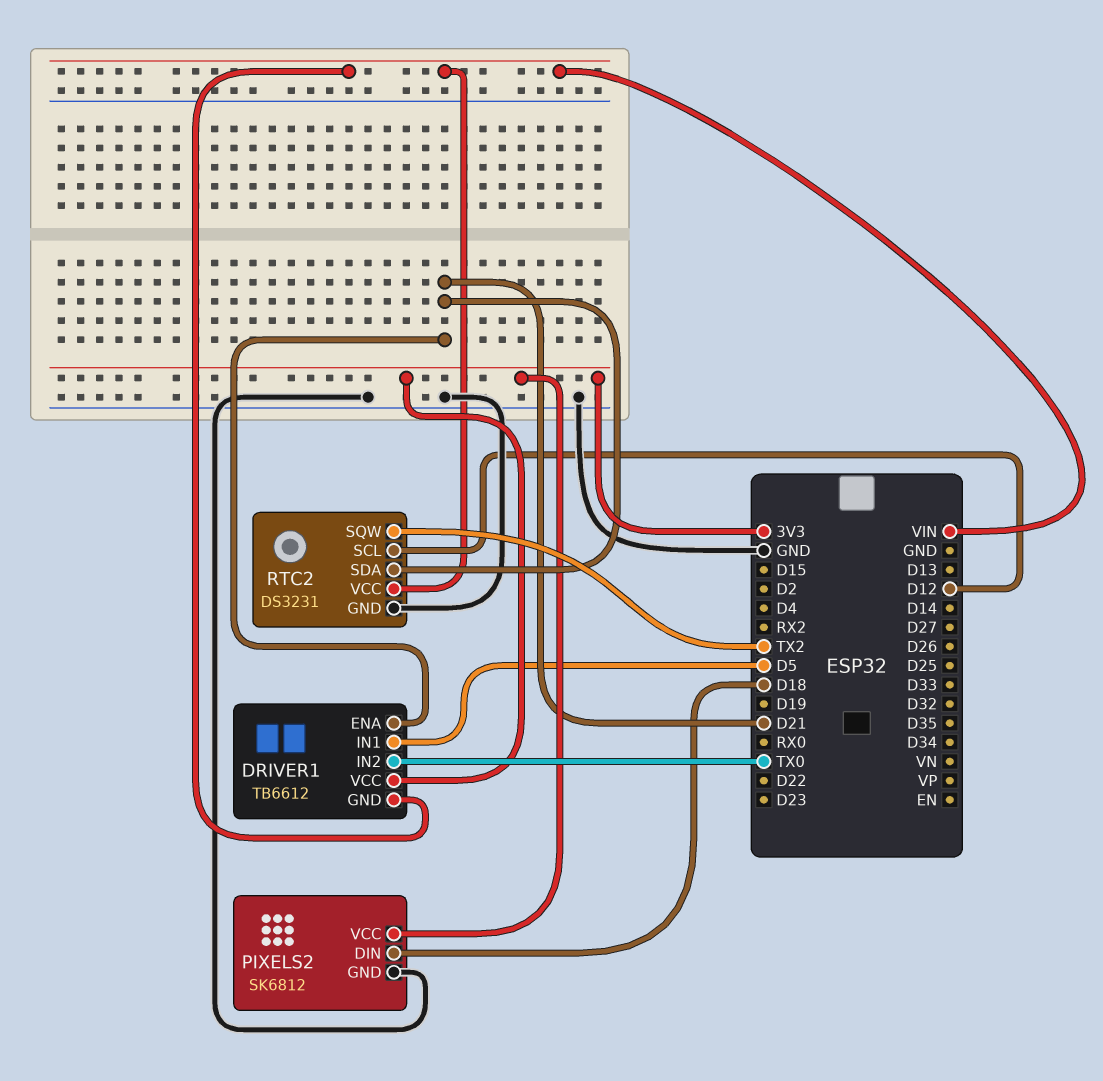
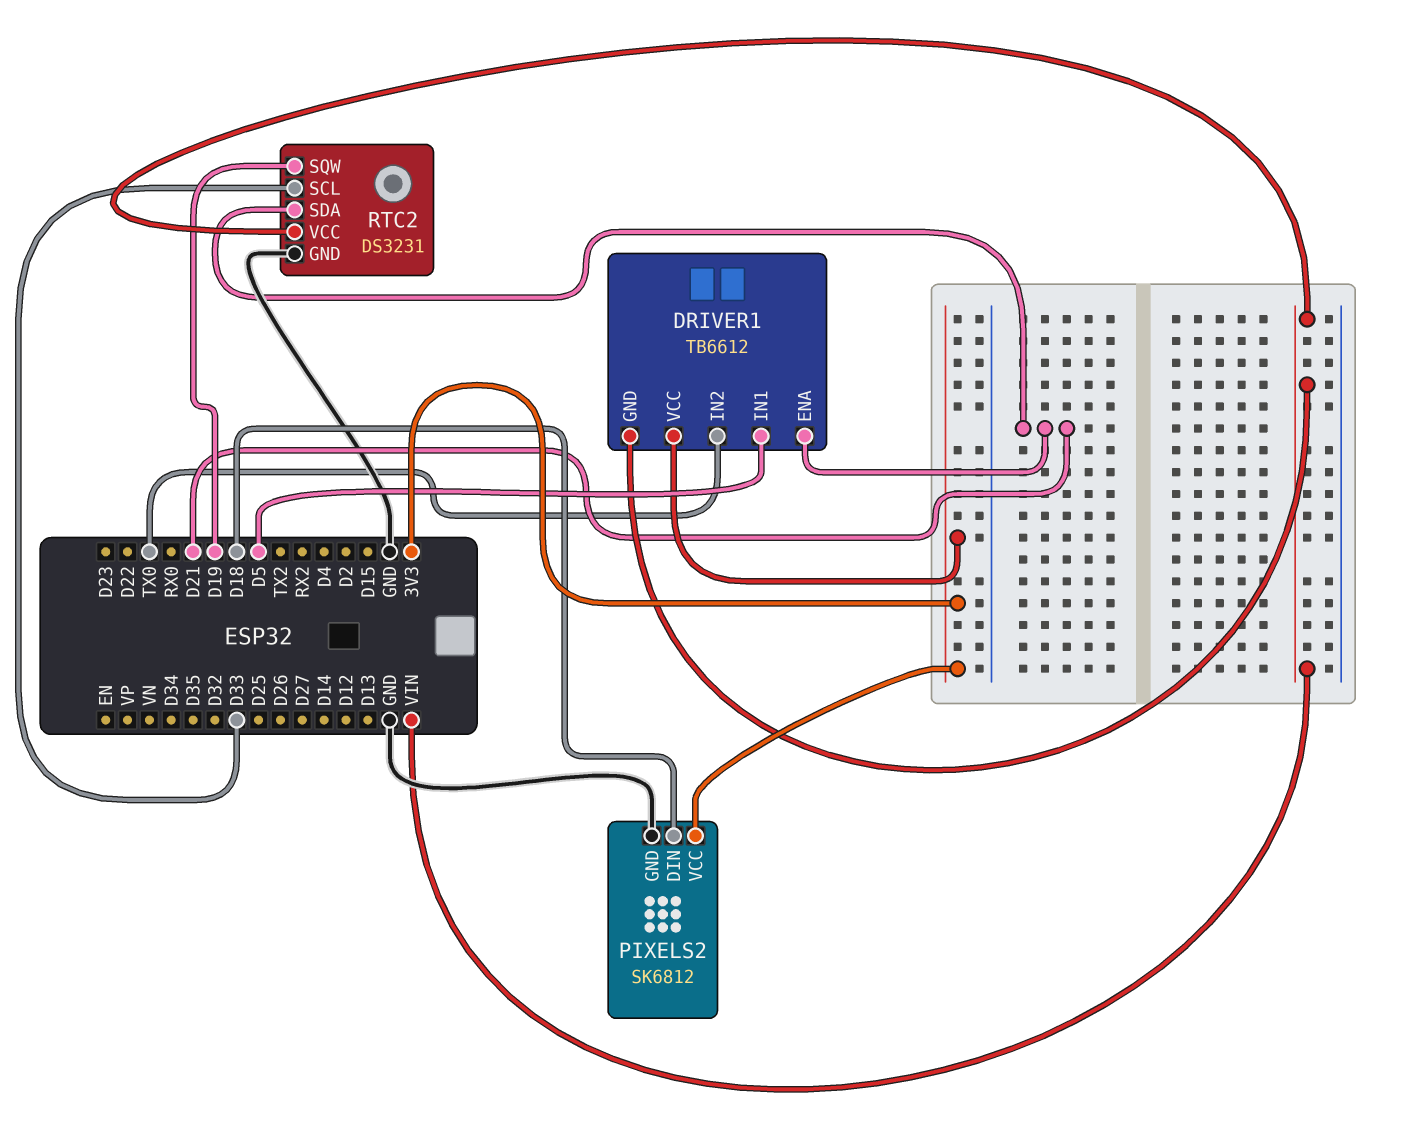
RTC2 pin SCL: D12 -> D33
RTC2 pin SQW: TX2 -> D19

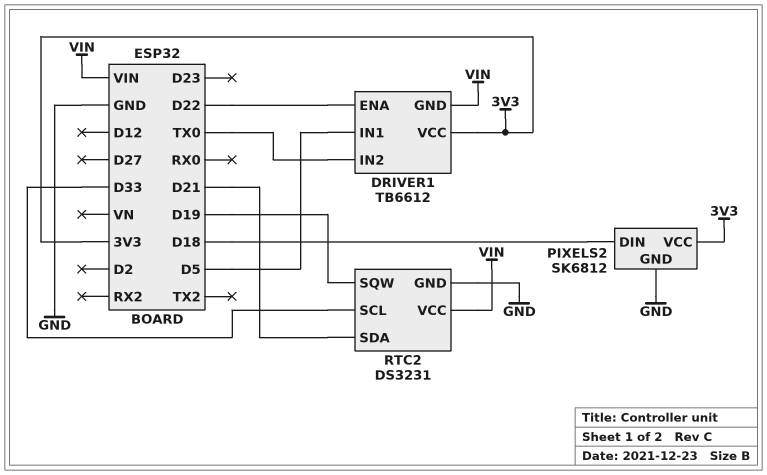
DRIVER1 pin ENA: D21 -> D22

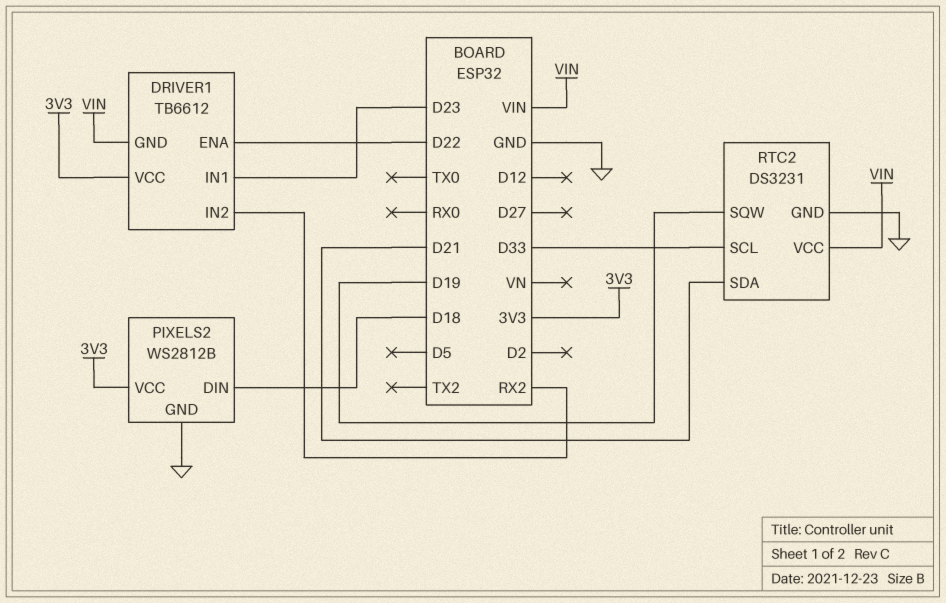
DRIVER1 pin IN1: D5 -> D23
DRIVER1 pin IN2: TX0 -> RX2
PIXELS2: SK6812 -> WS2812B

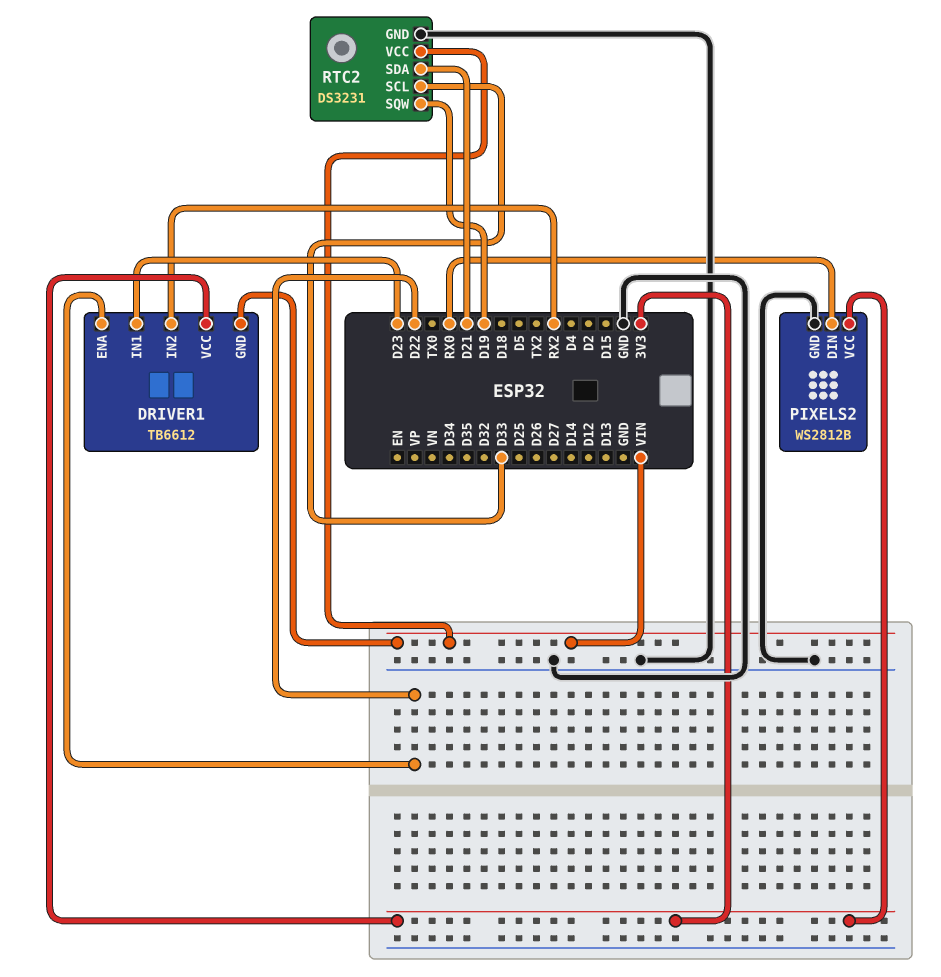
PIXELS2 pin DIN: D18 -> RX0

